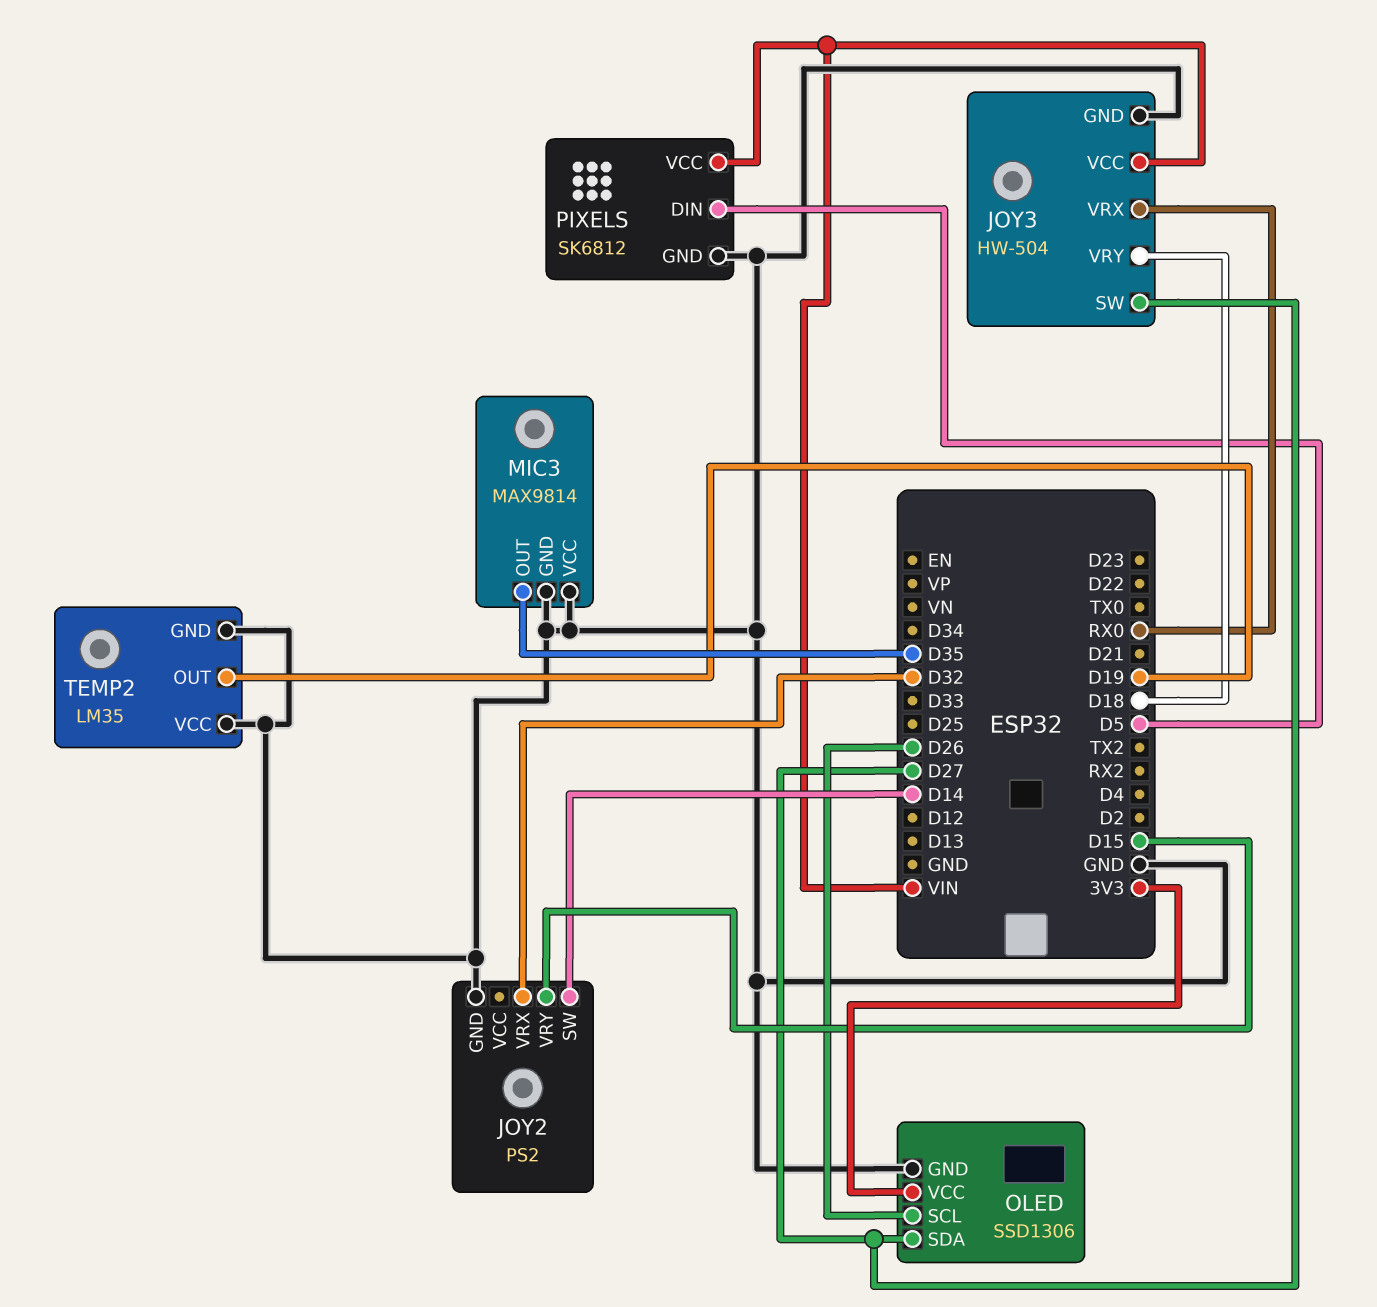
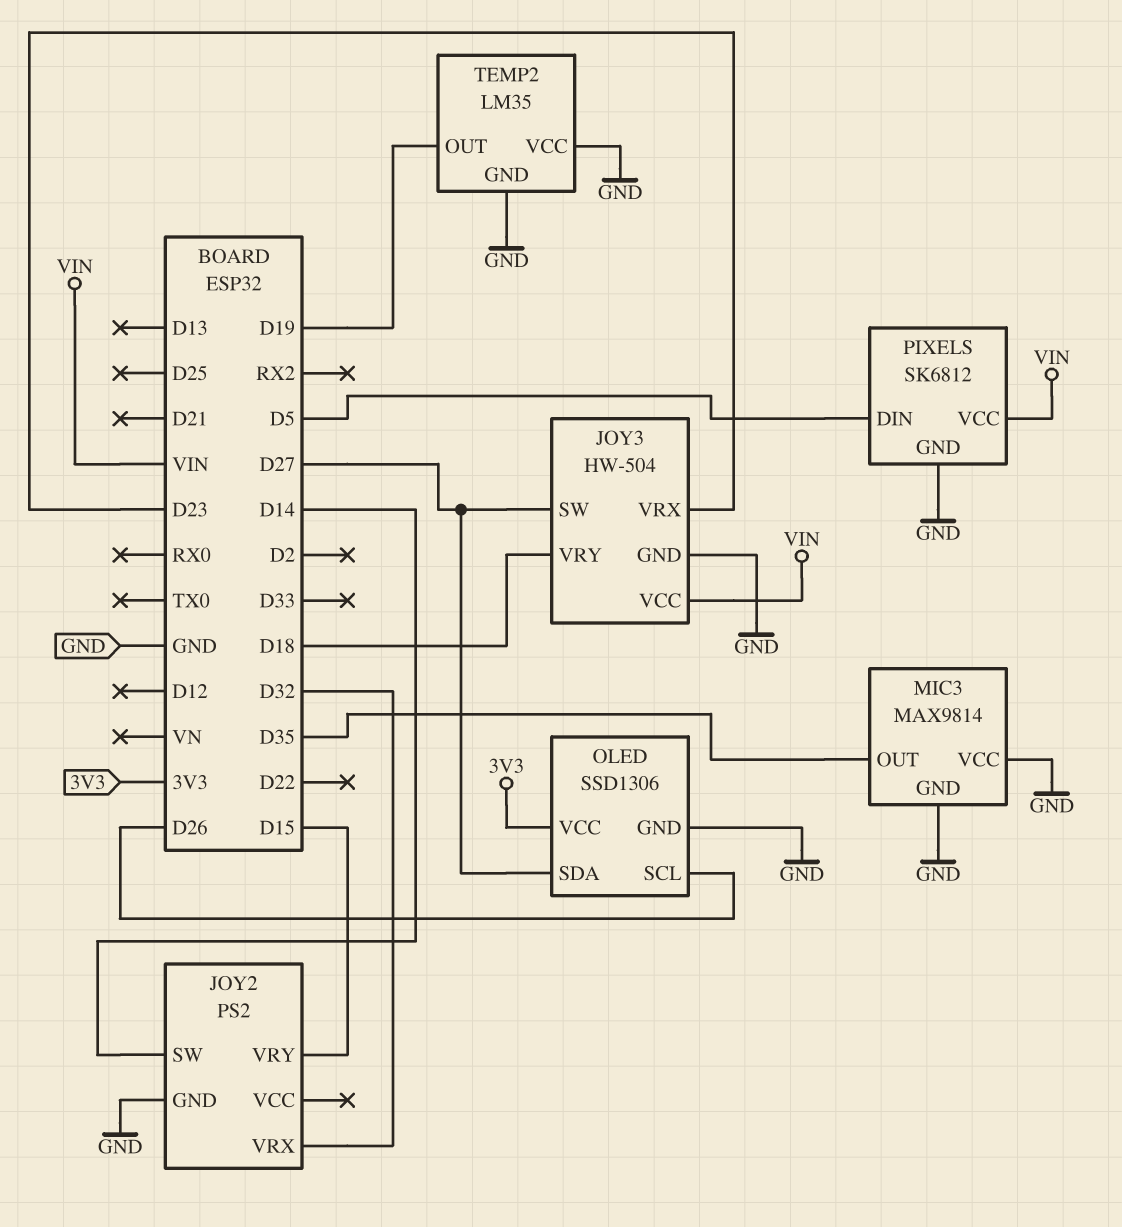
JOY3 pin VRX: RX0 -> D23

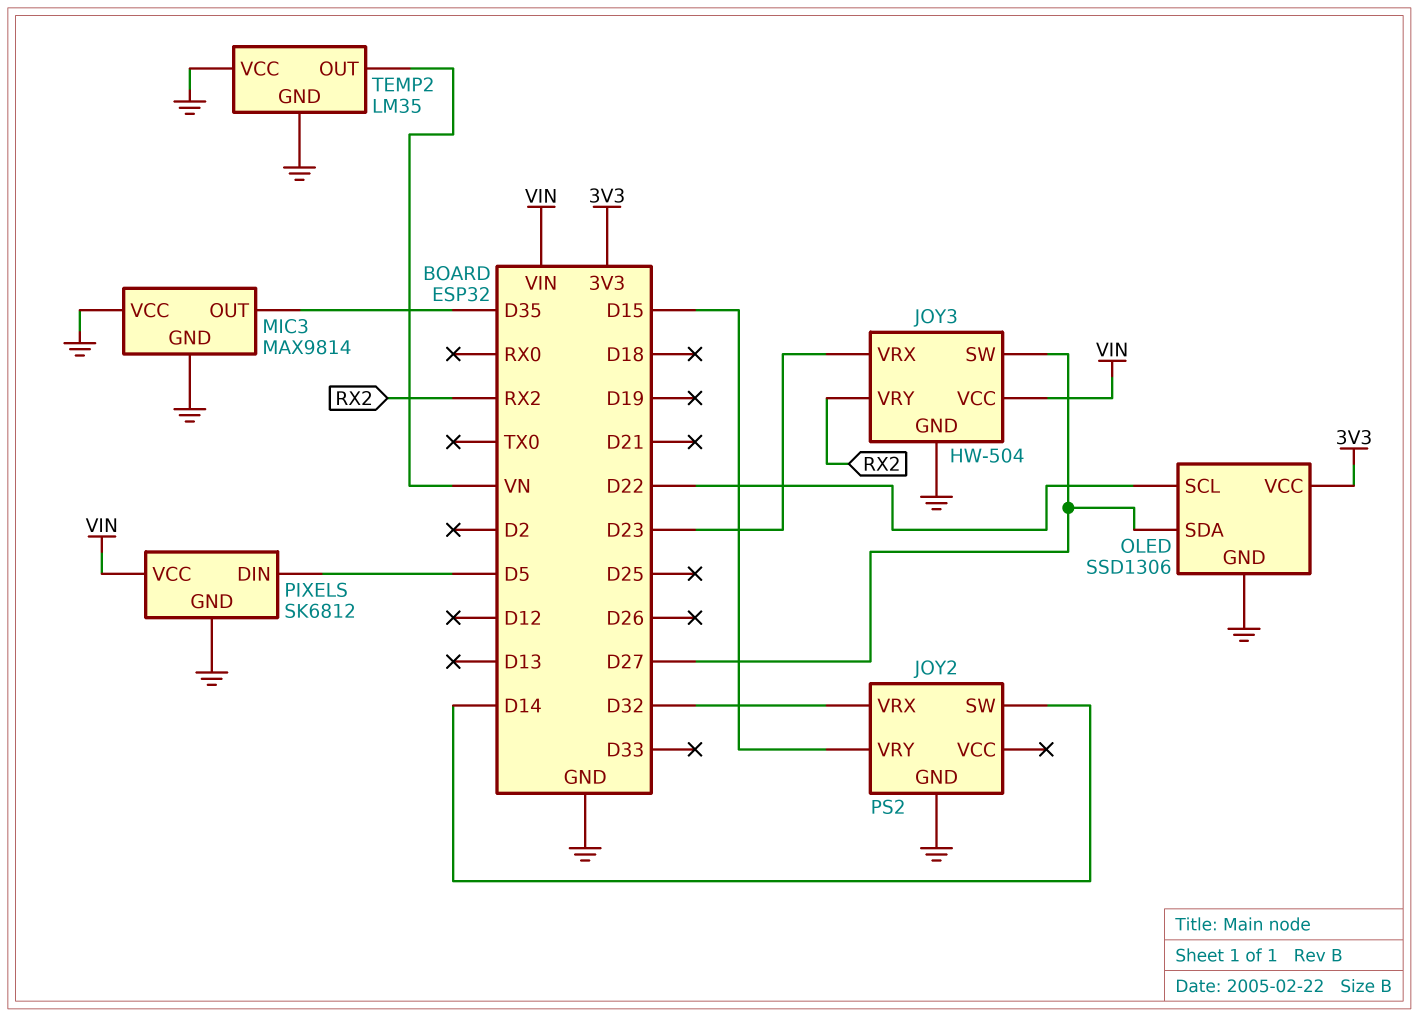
JOY3 pin VRY: D18 -> RX2
OLED pin SCL: D26 -> D22
TEMP2 pin OUT: D19 -> VN

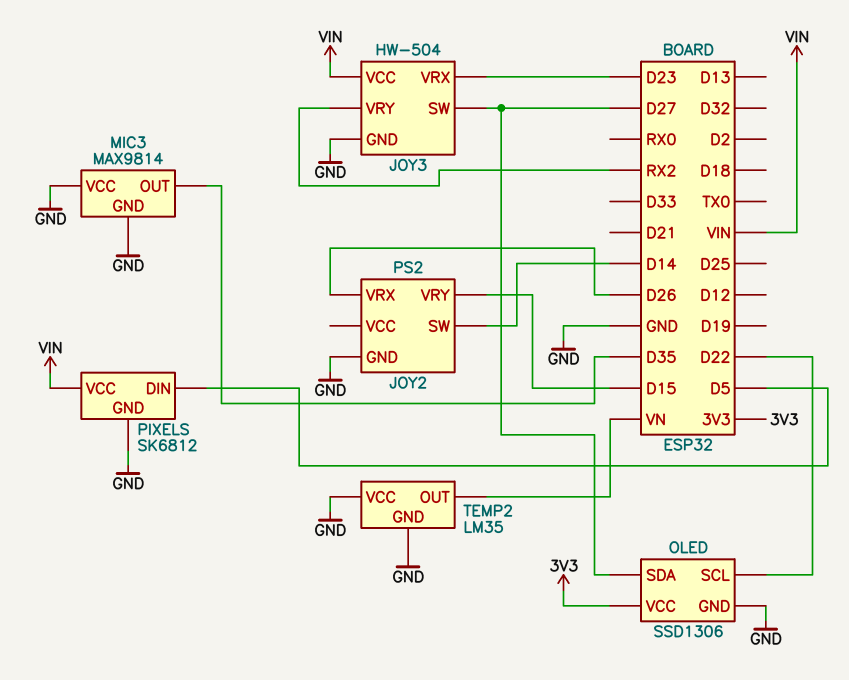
JOY2 pin VRX: D32 -> D26

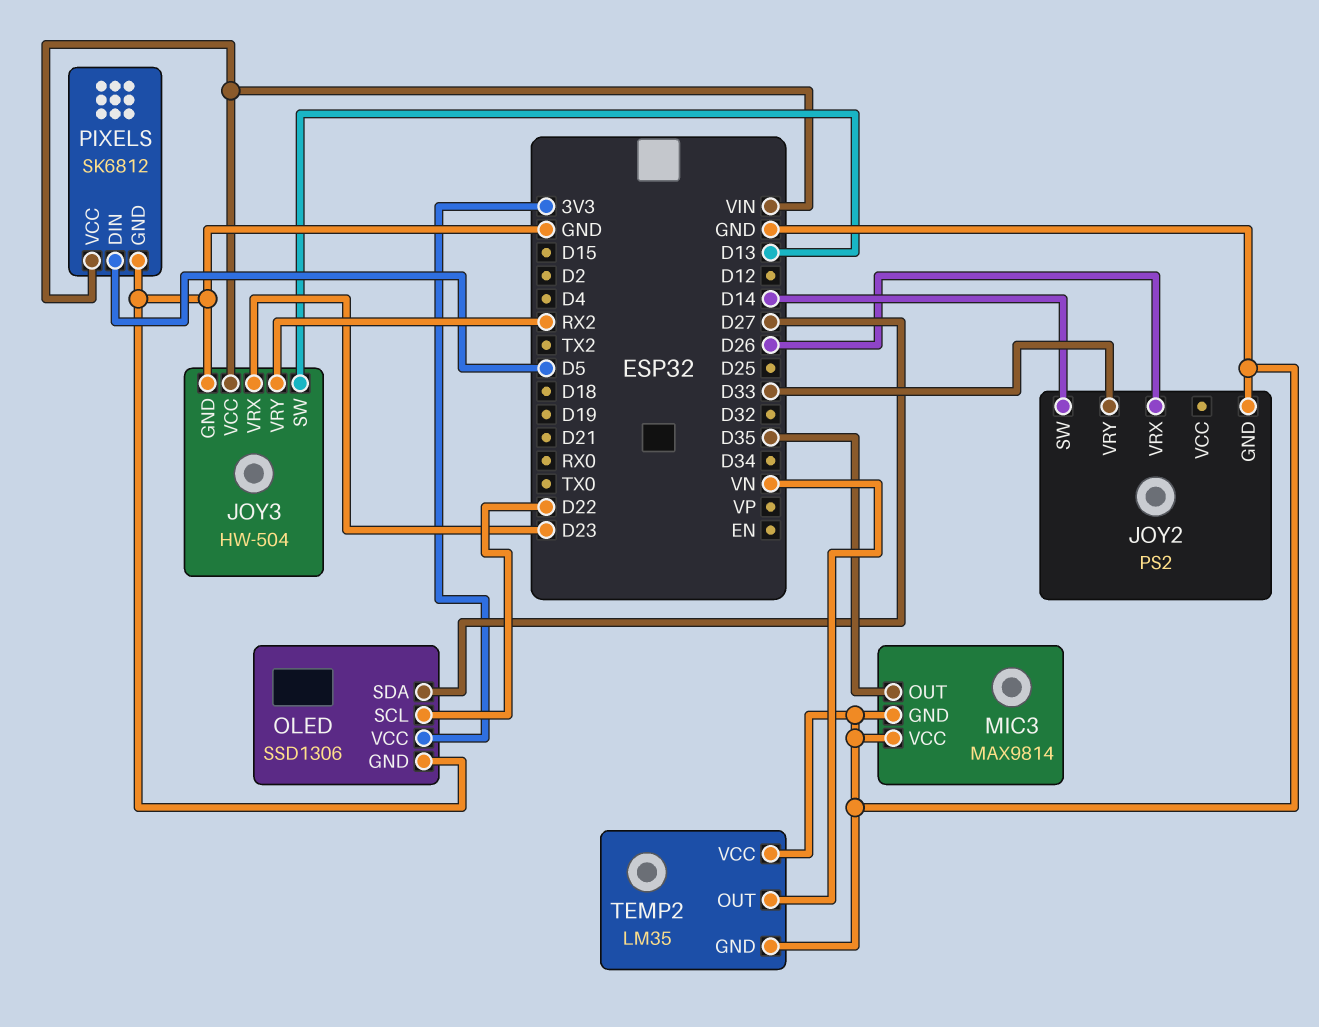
JOY2 pin VRY: D15 -> D33
JOY3 pin SW: D27 -> D13

